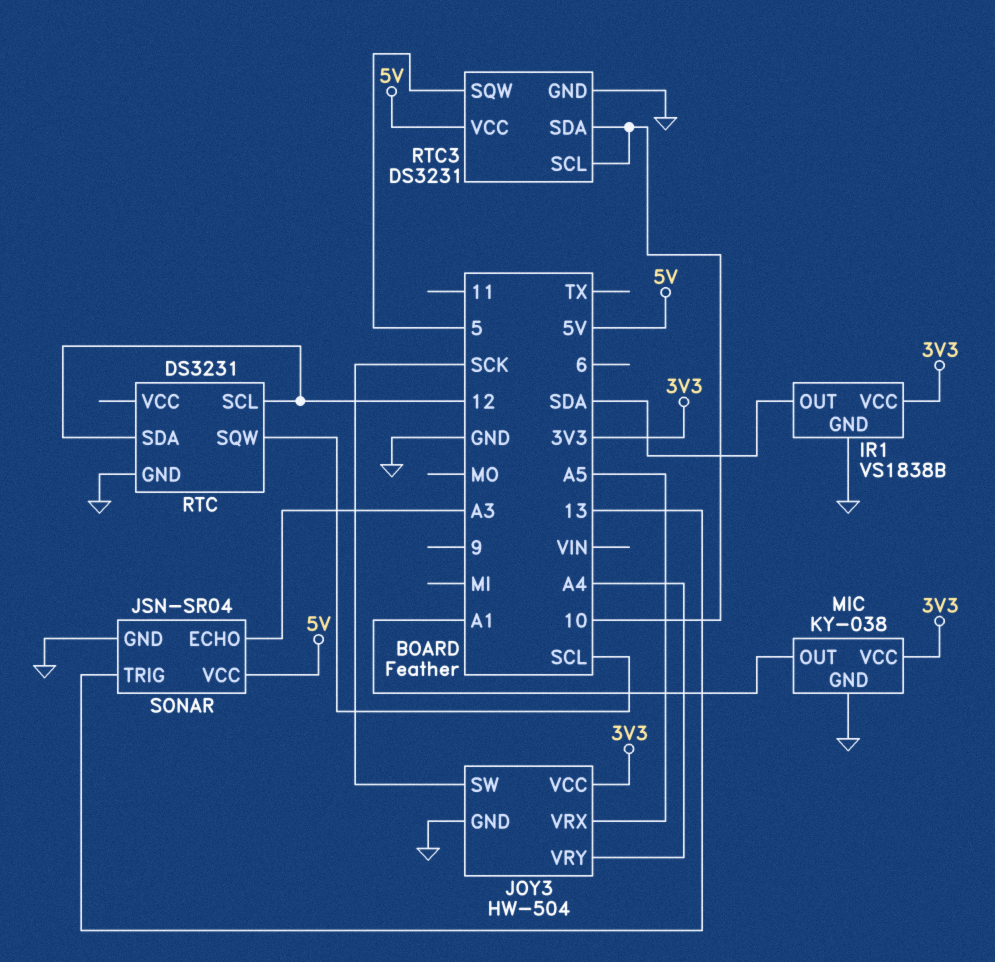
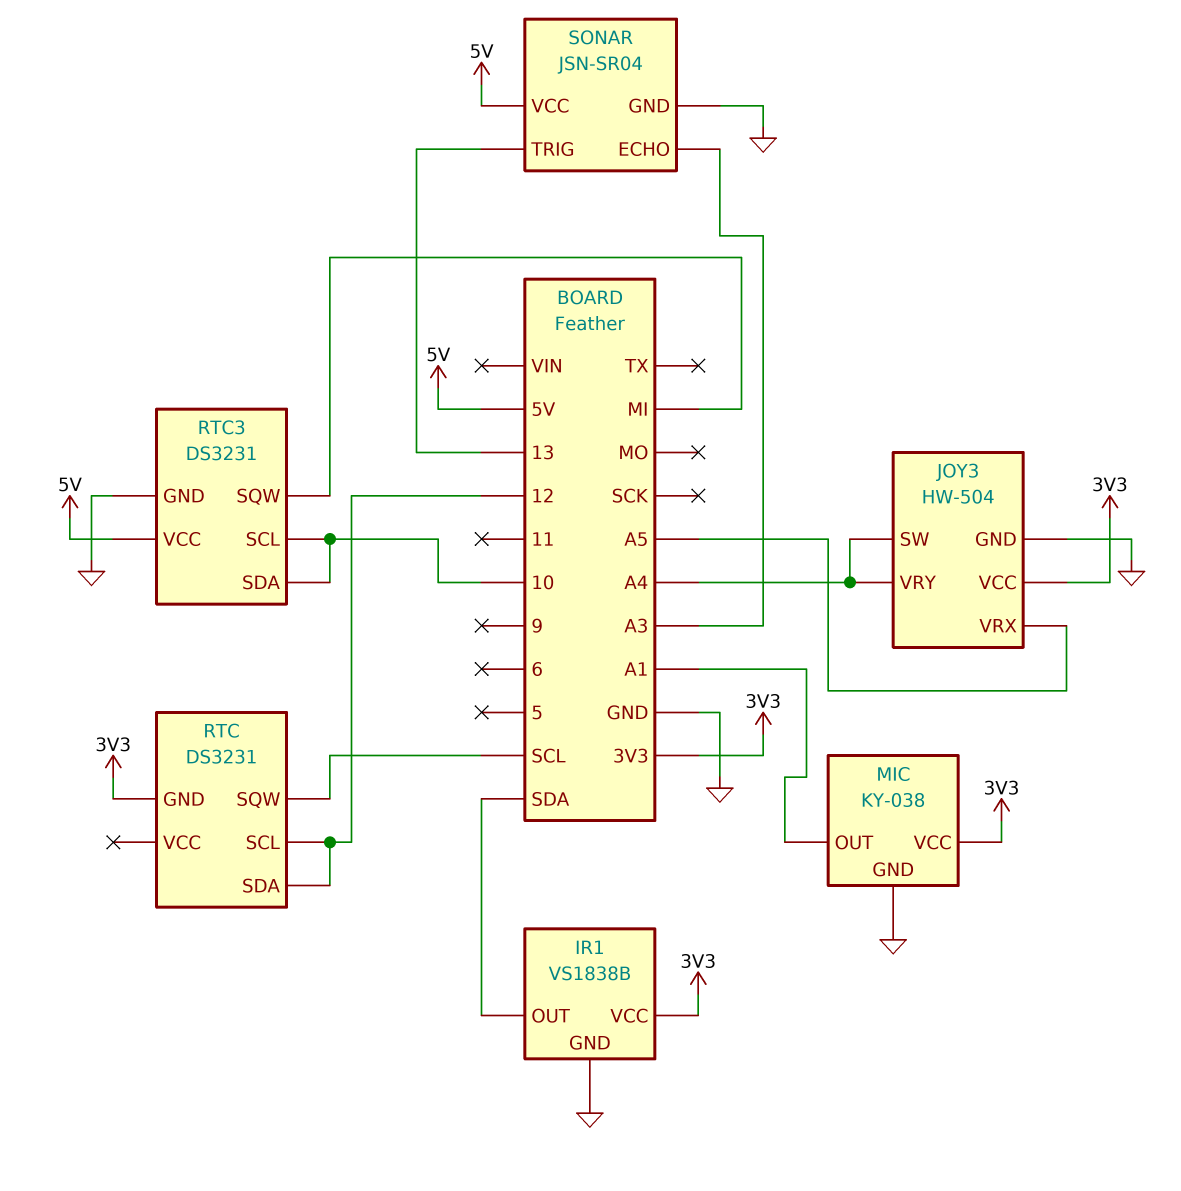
JOY3 pin SW: SCK -> A4
RTC pin GND: GND -> 3V3
RTC3 pin SQW: 5 -> MI

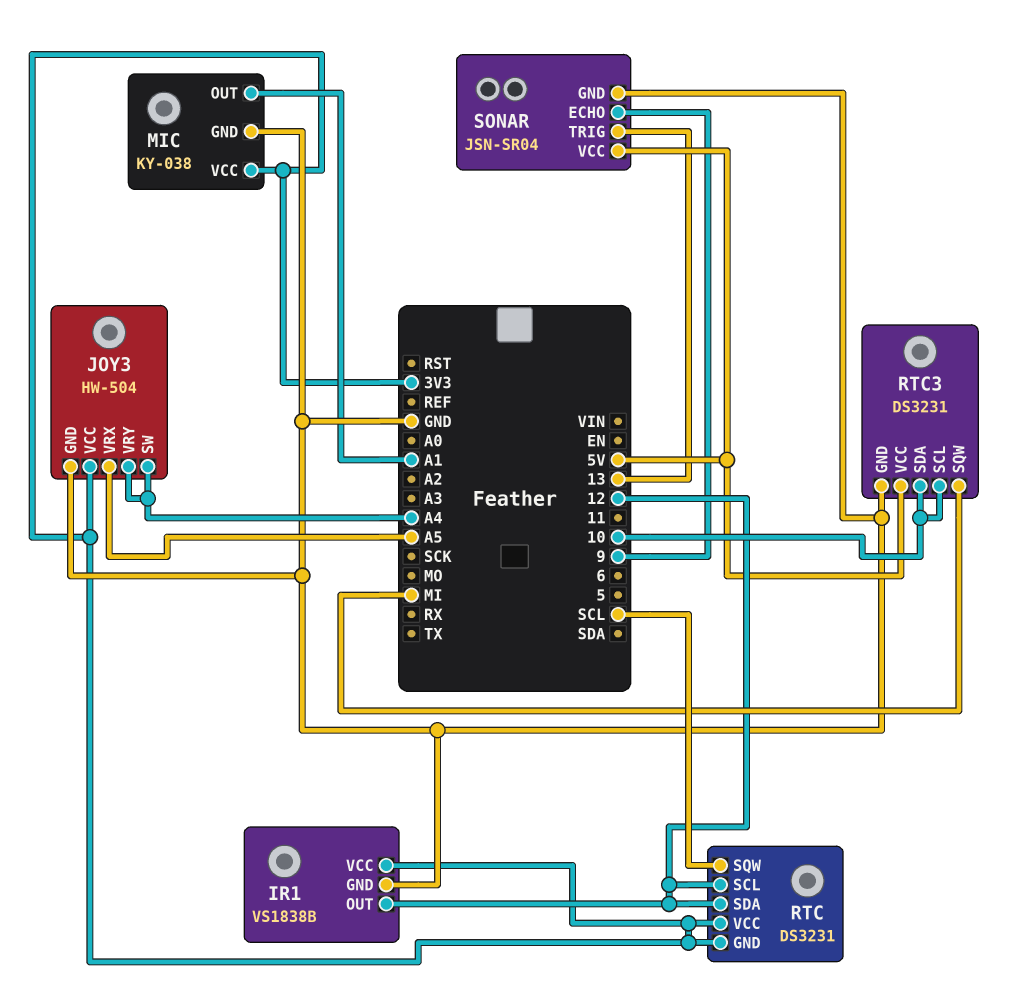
IR1 pin OUT: SDA -> 12
RTC pin VCC: none -> 3V3
SONAR pin ECHO: A3 -> 9

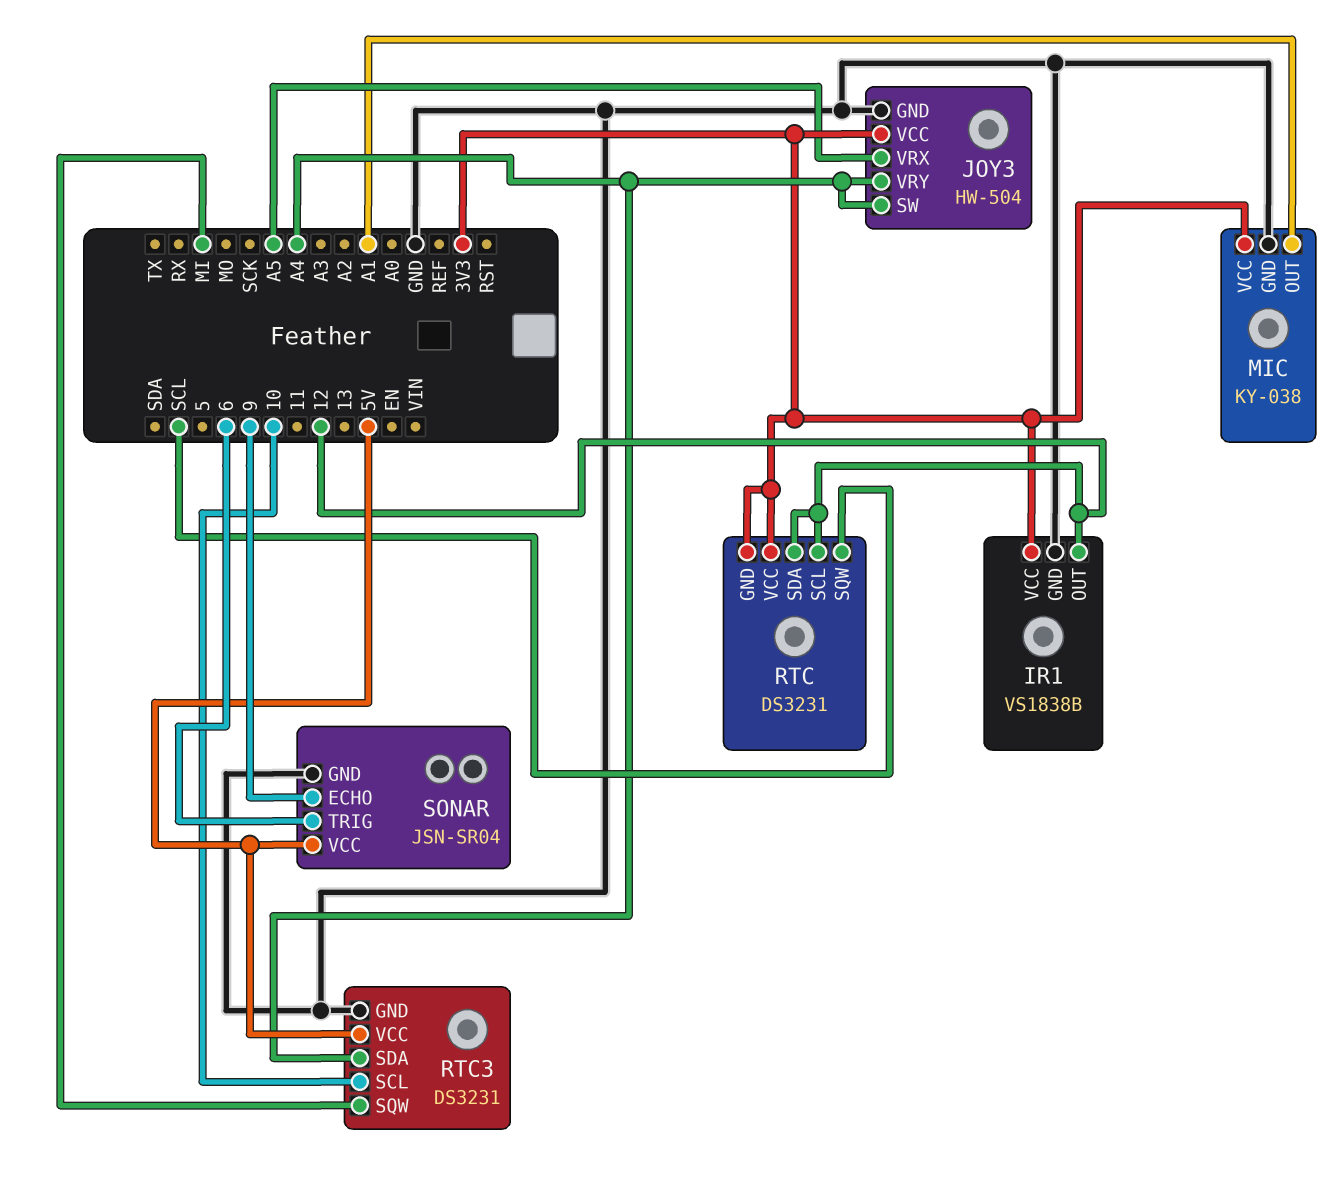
RTC3 pin SDA: 10 -> A4
SONAR pin TRIG: 13 -> 6

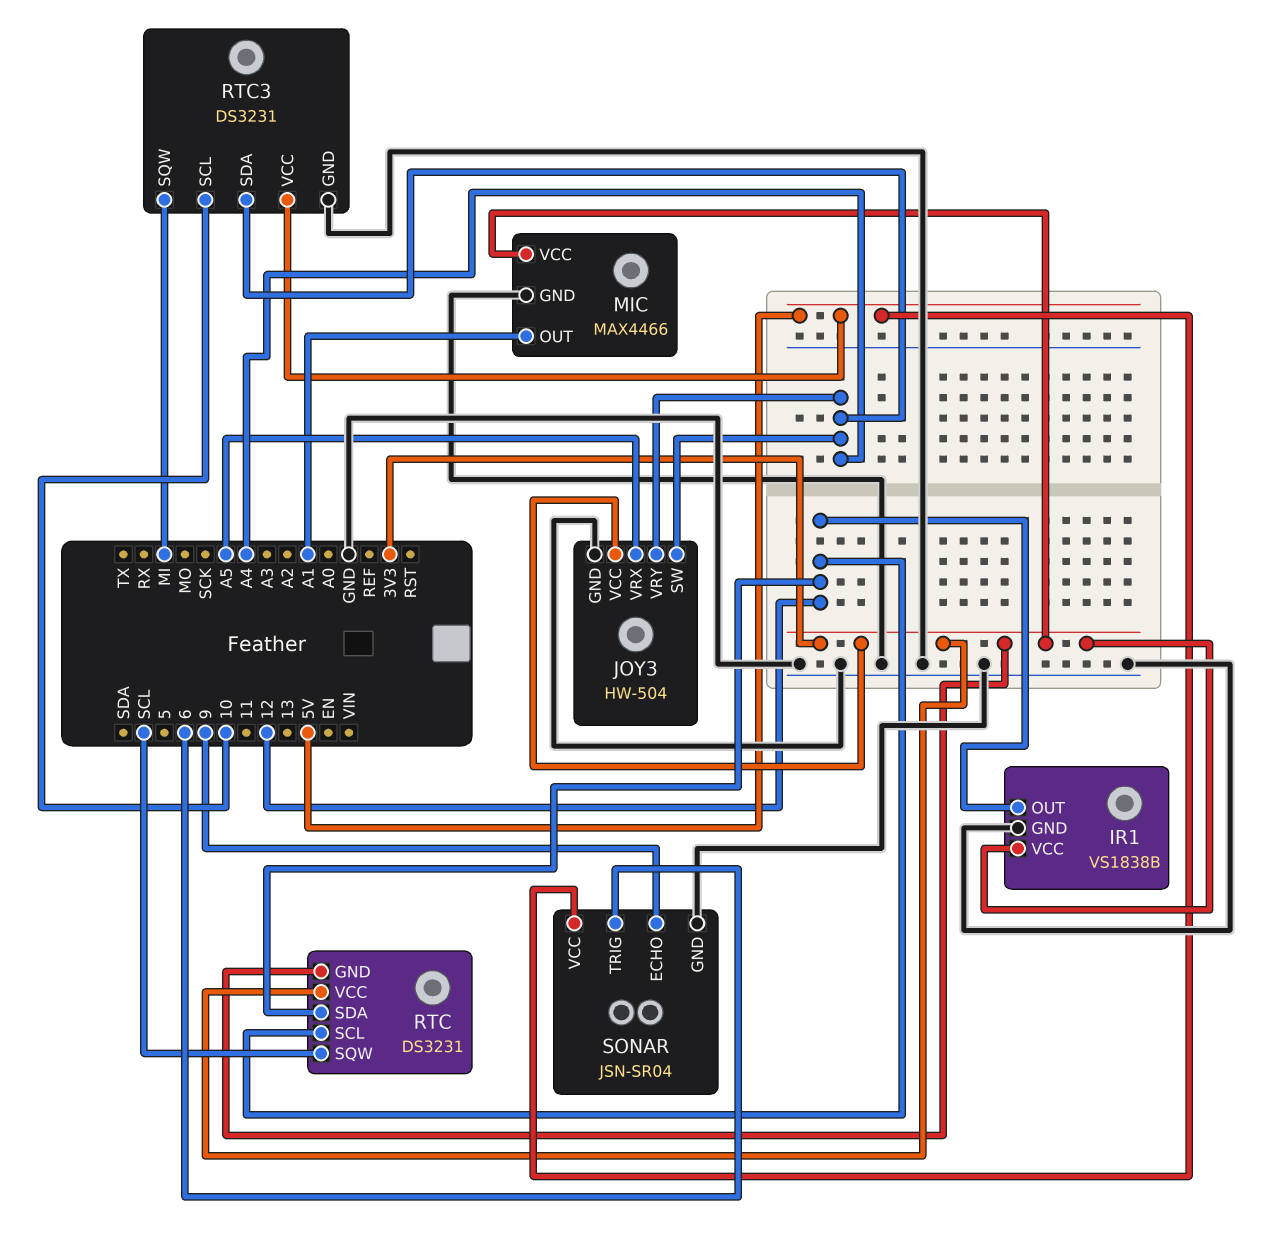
MIC: KY-038 -> MAX4466

